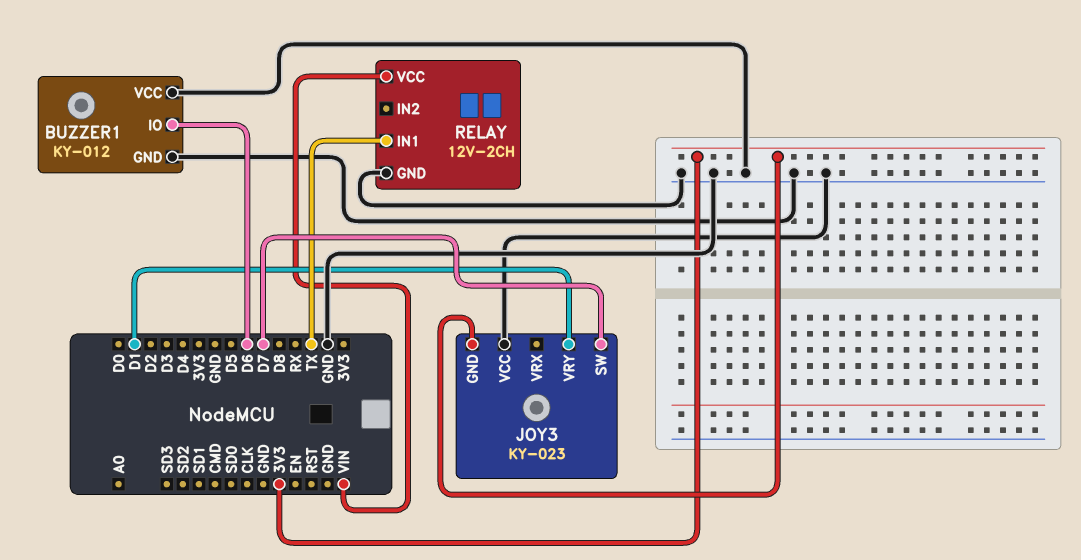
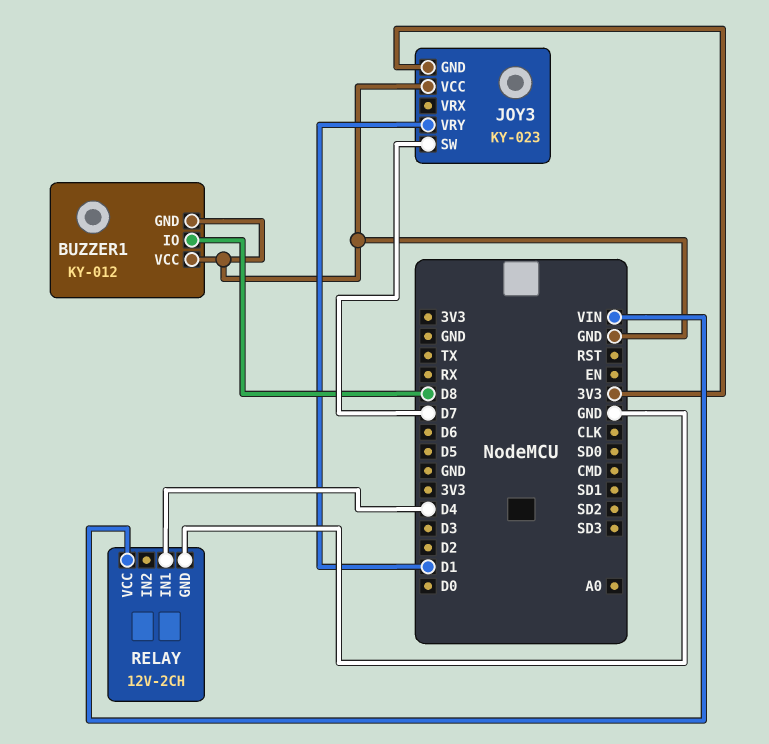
BUZZER1 pin IO: D6 -> D8
RELAY pin IN1: TX -> D4

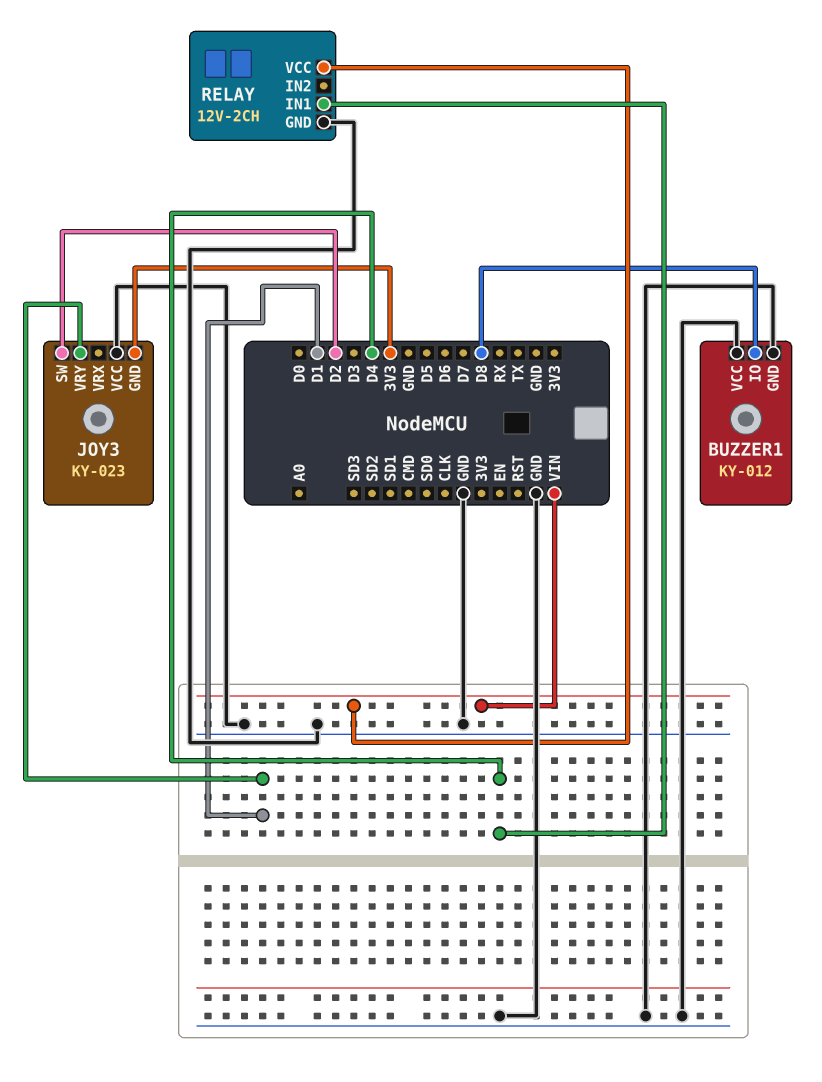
JOY3 pin SW: D7 -> D2

